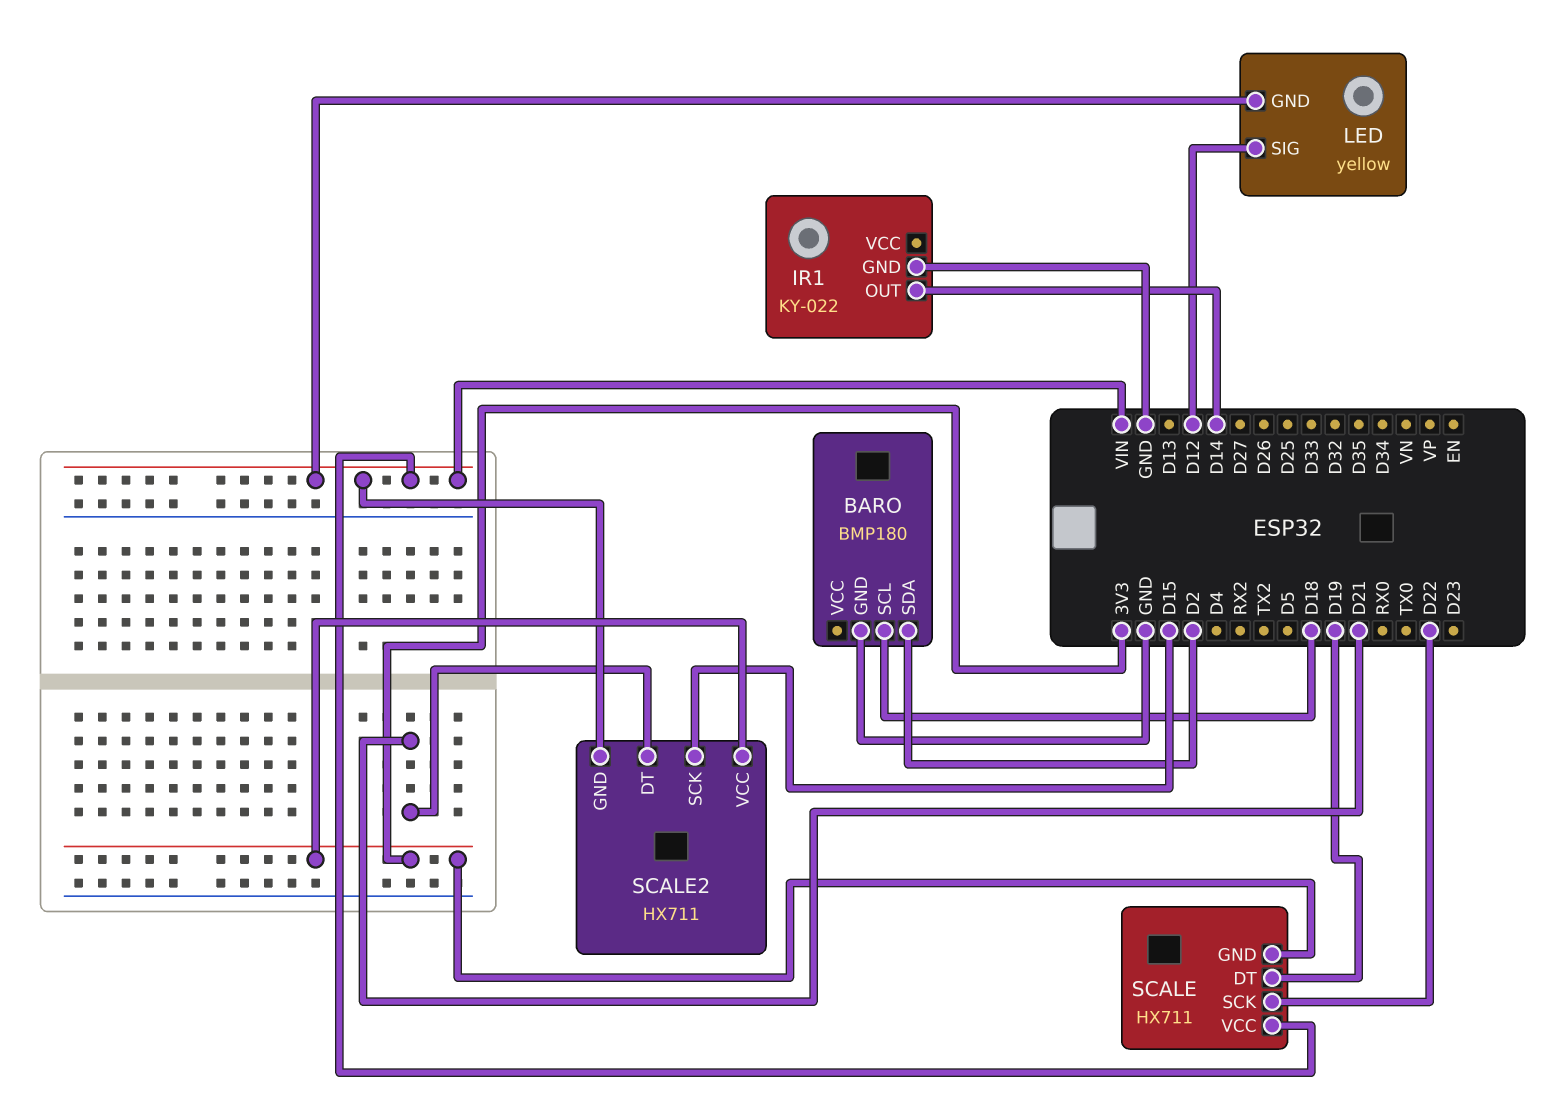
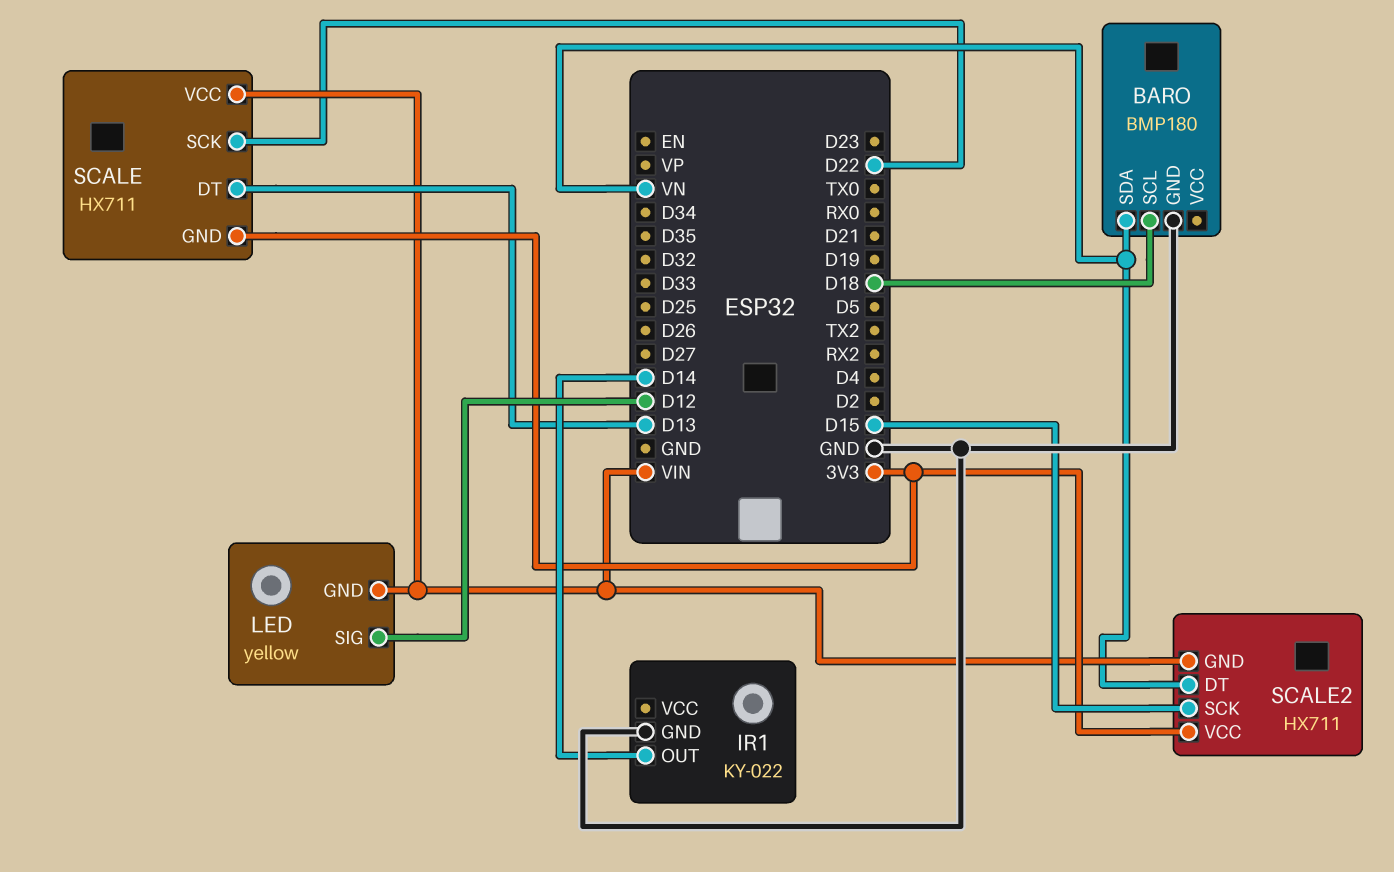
BARO pin SDA: D2 -> VN
SCALE pin DT: D19 -> D13
SCALE2 pin DT: D21 -> VN

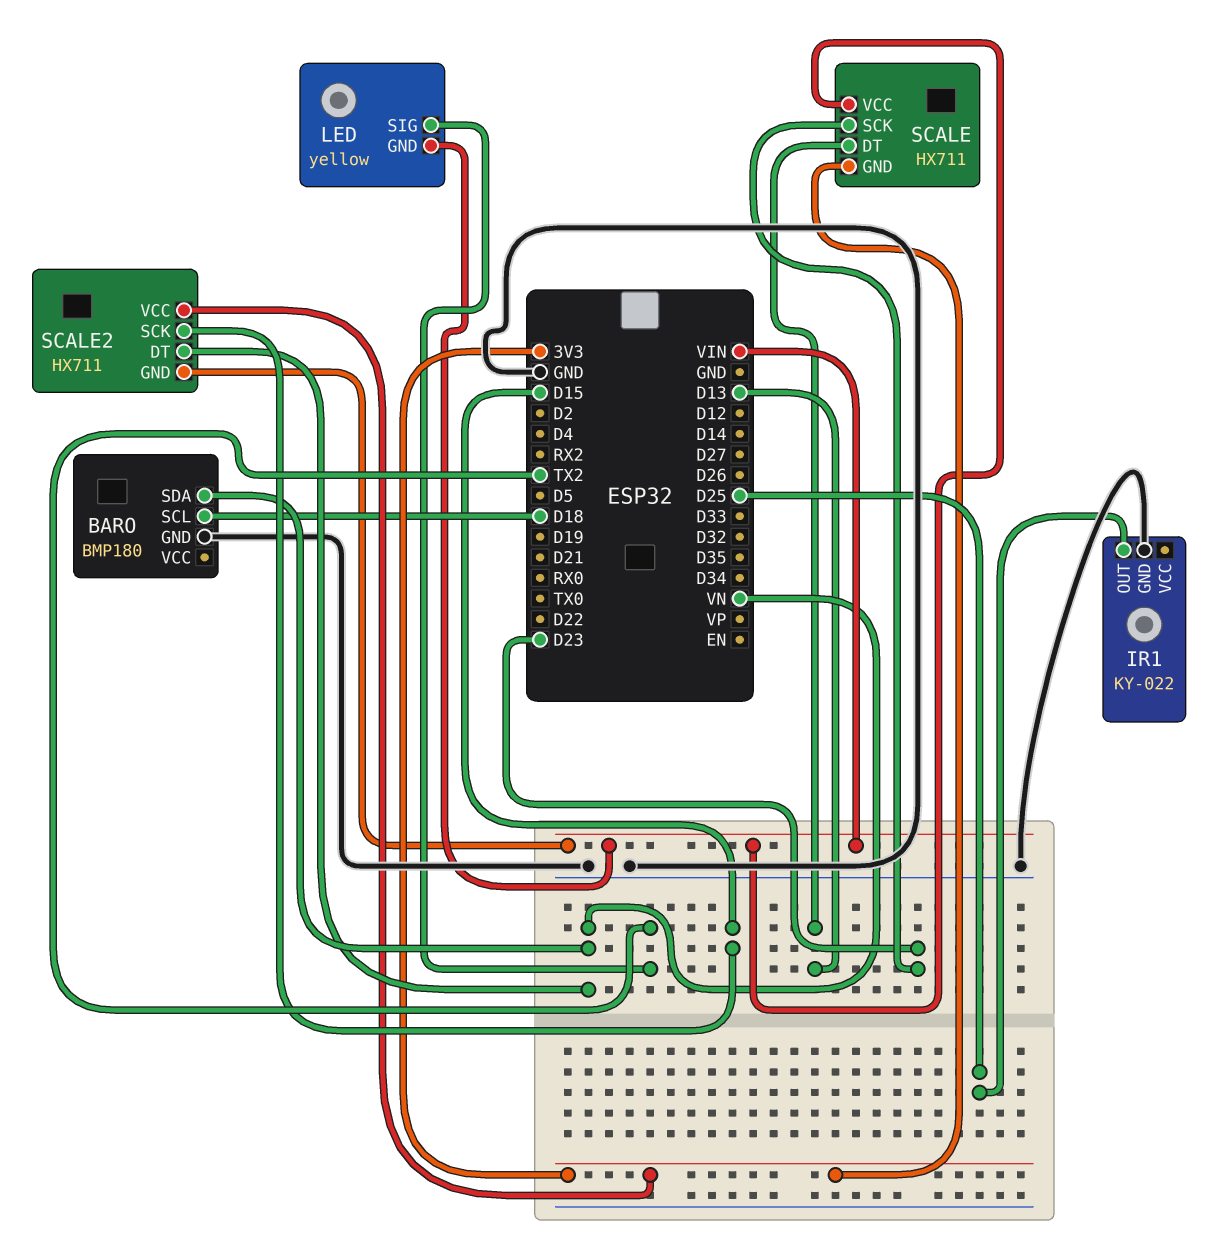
IR1 pin OUT: D14 -> D25
LED pin SIG: D12 -> TX2
SCALE pin SCK: D22 -> D23

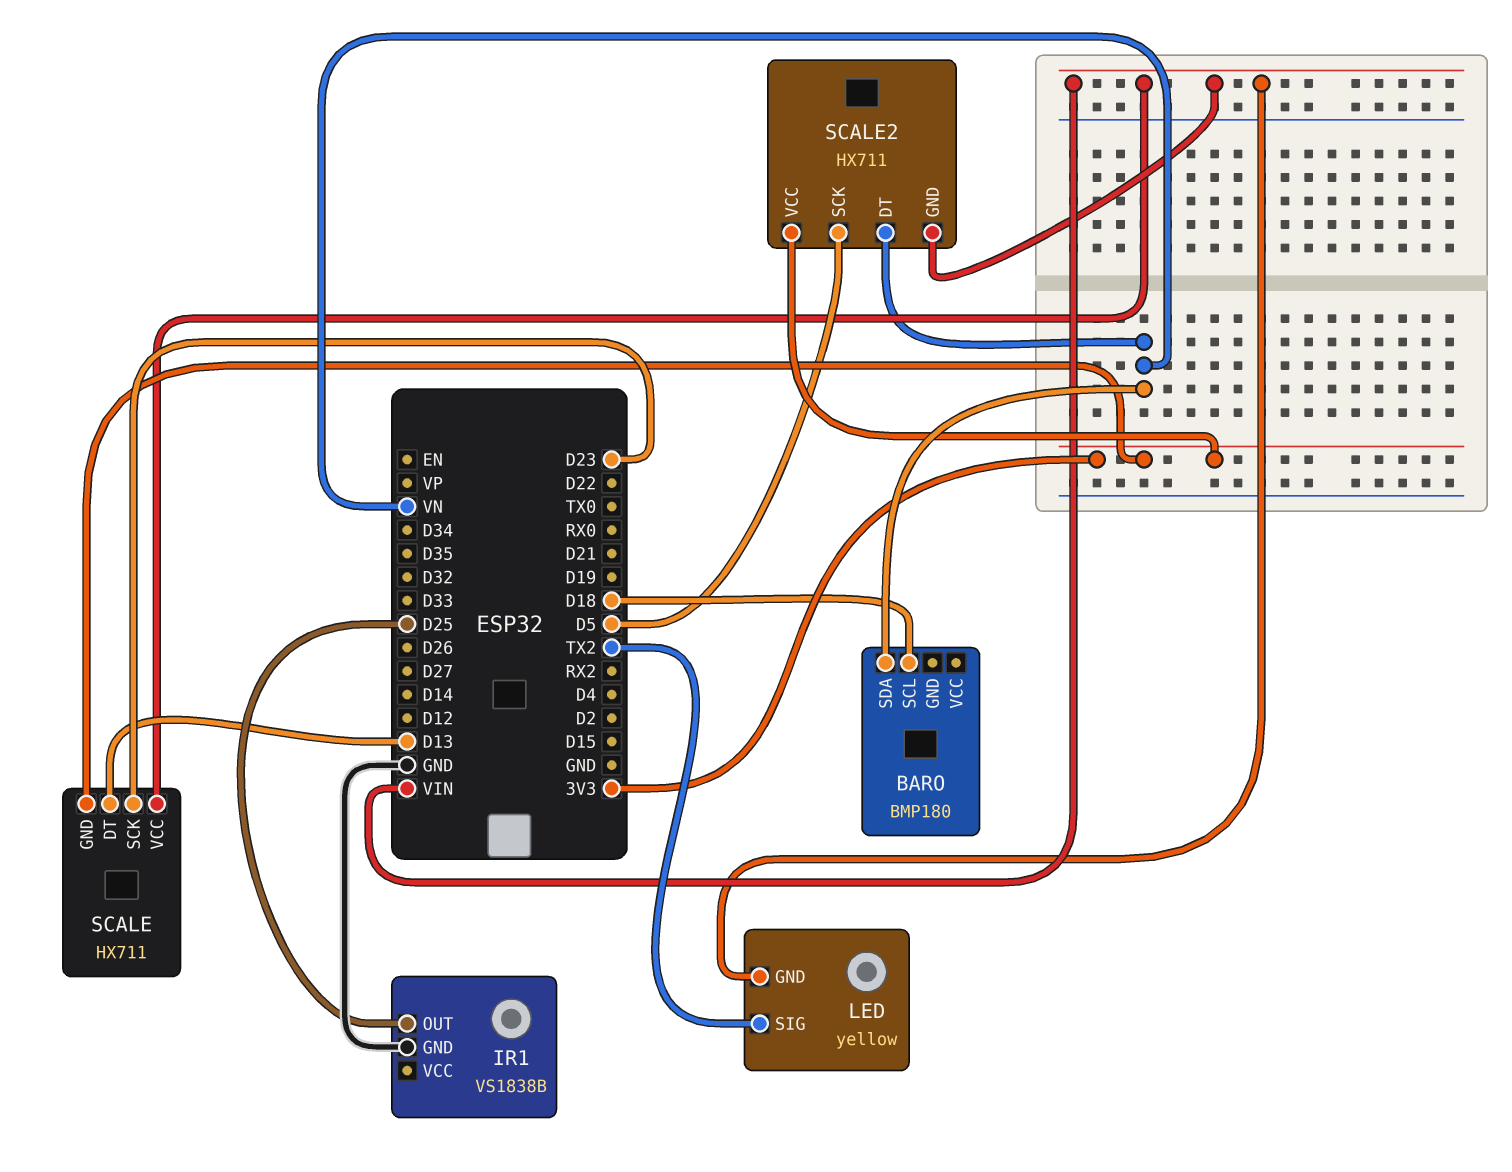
BARO pin GND: GND -> none
IR1: KY-022 -> VS1838B
SCALE2 pin SCK: D15 -> D5

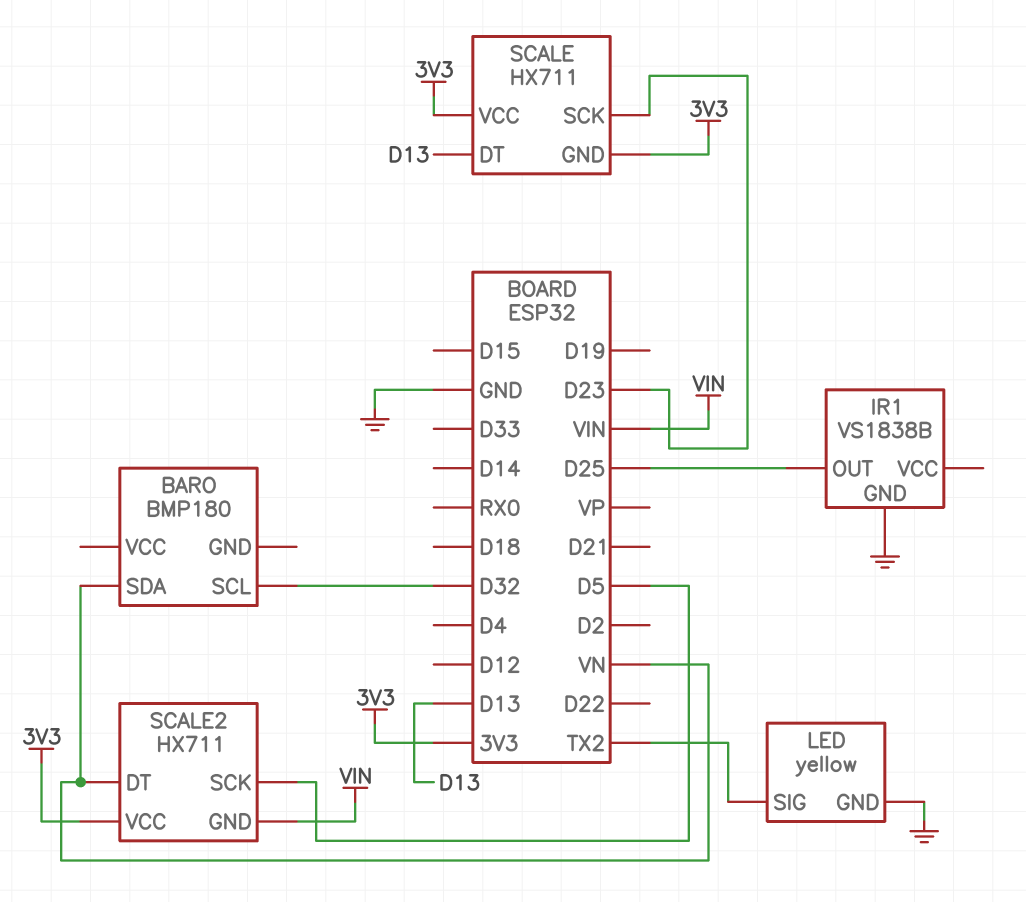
BARO pin SCL: D18 -> D32
LED pin GND: VIN -> GND
SCALE pin VCC: VIN -> 3V3

